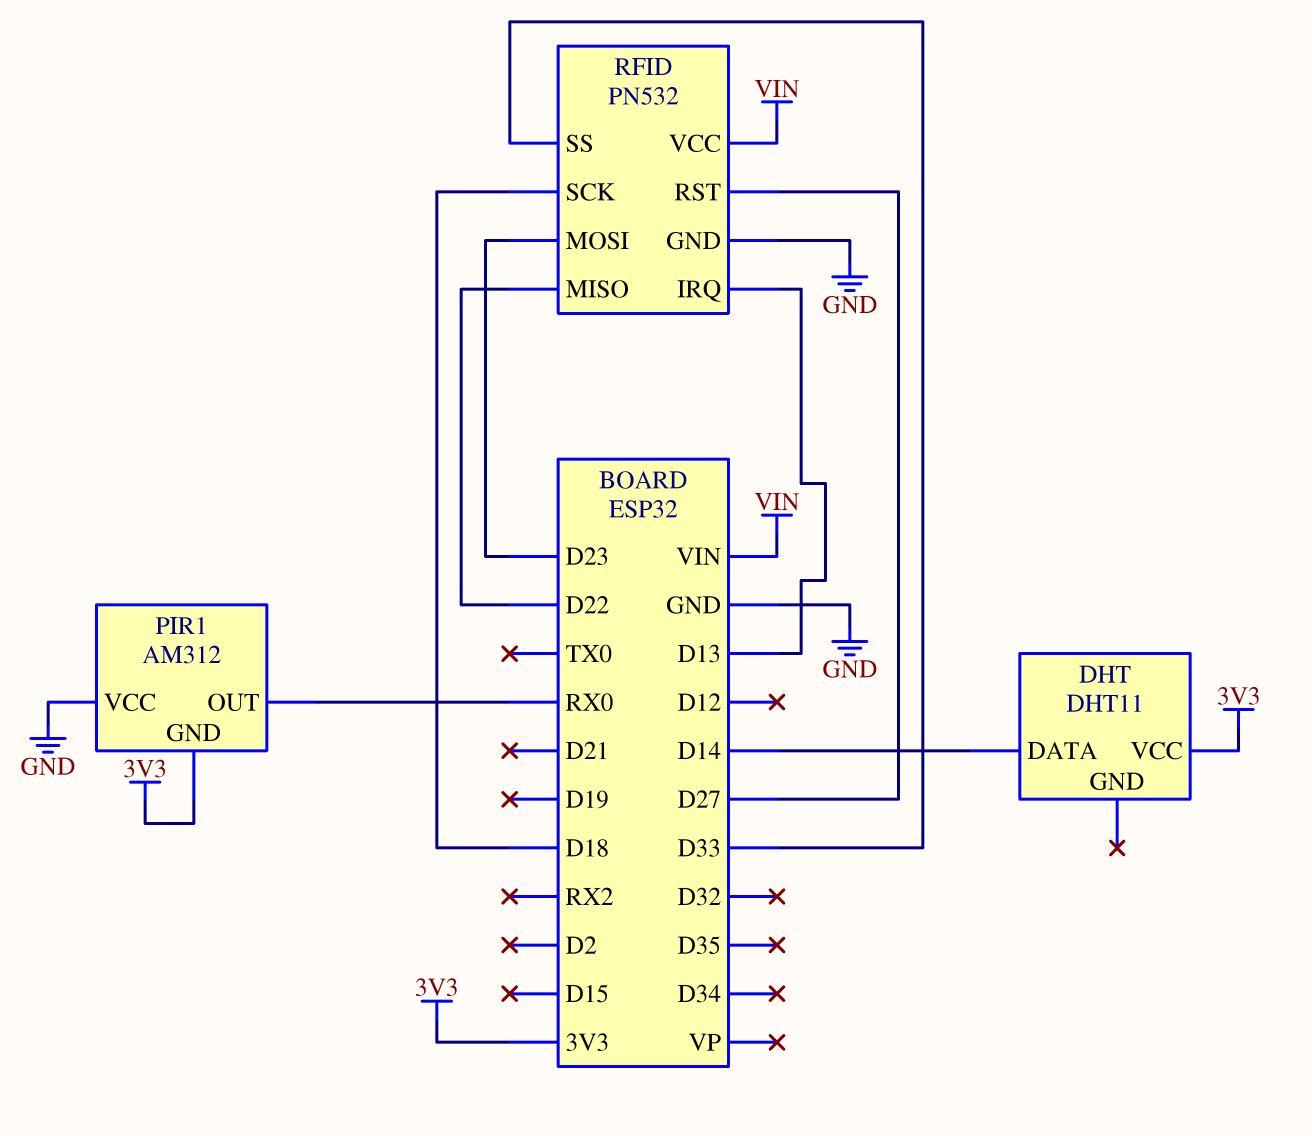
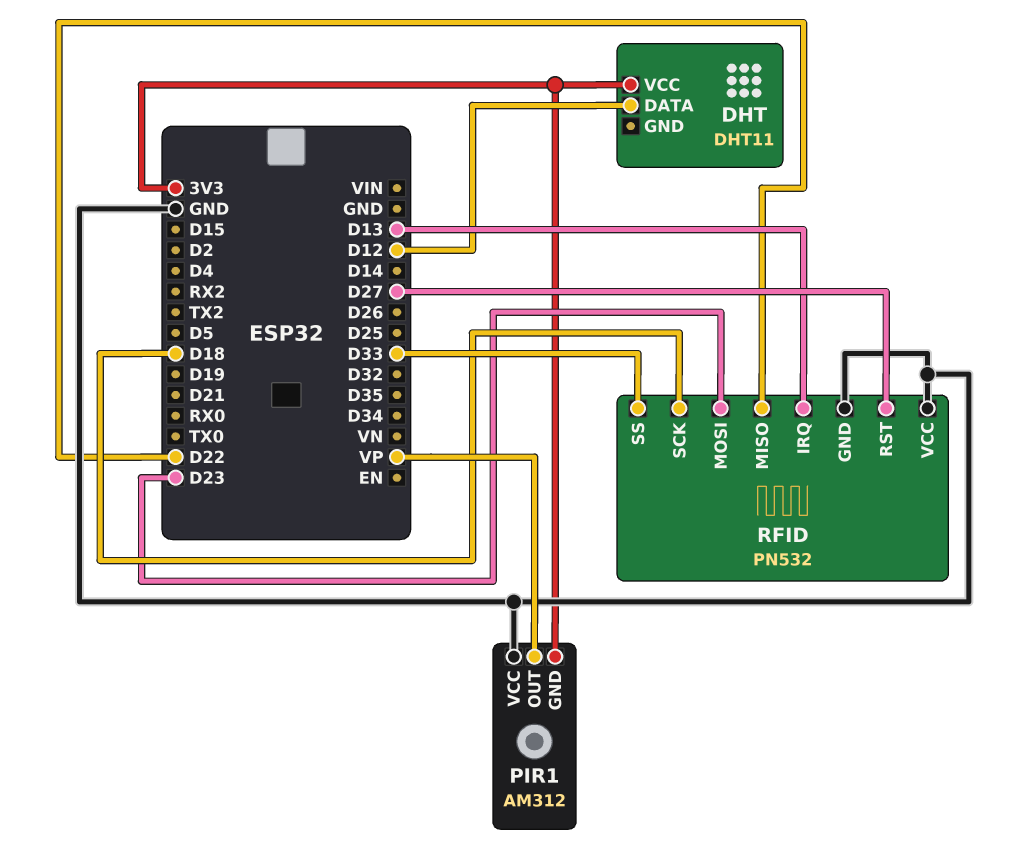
DHT pin DATA: D14 -> D12
PIR1 pin OUT: RX0 -> VP
RFID pin VCC: VIN -> GND

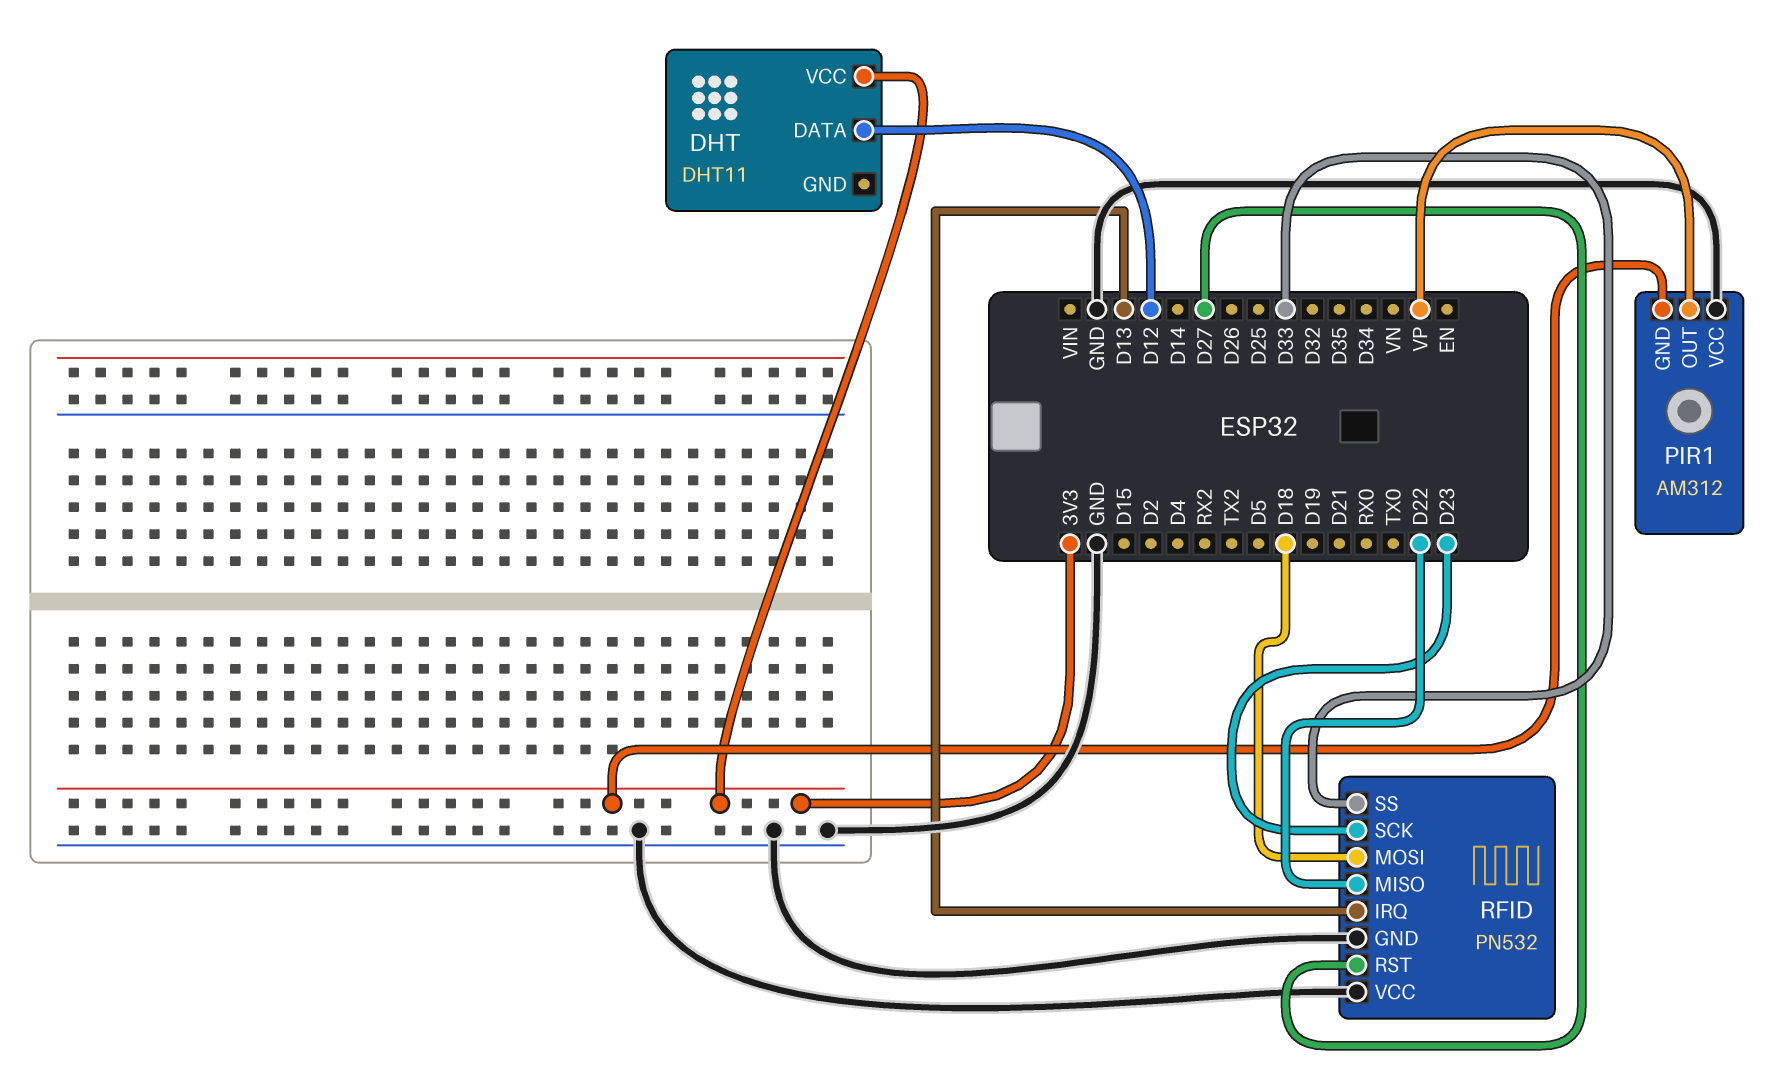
RFID pin MOSI: D23 -> D18
RFID pin SCK: D18 -> D23

